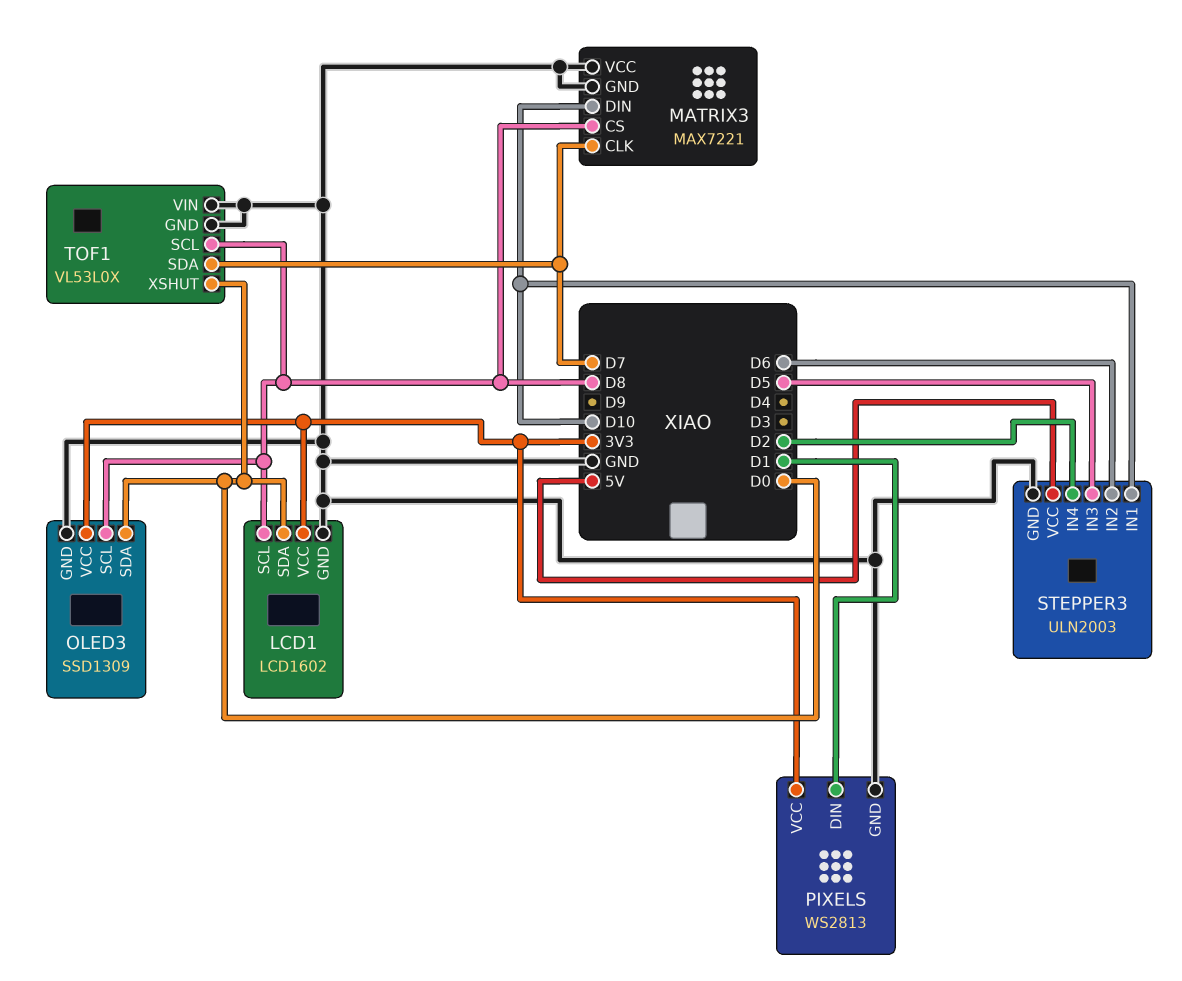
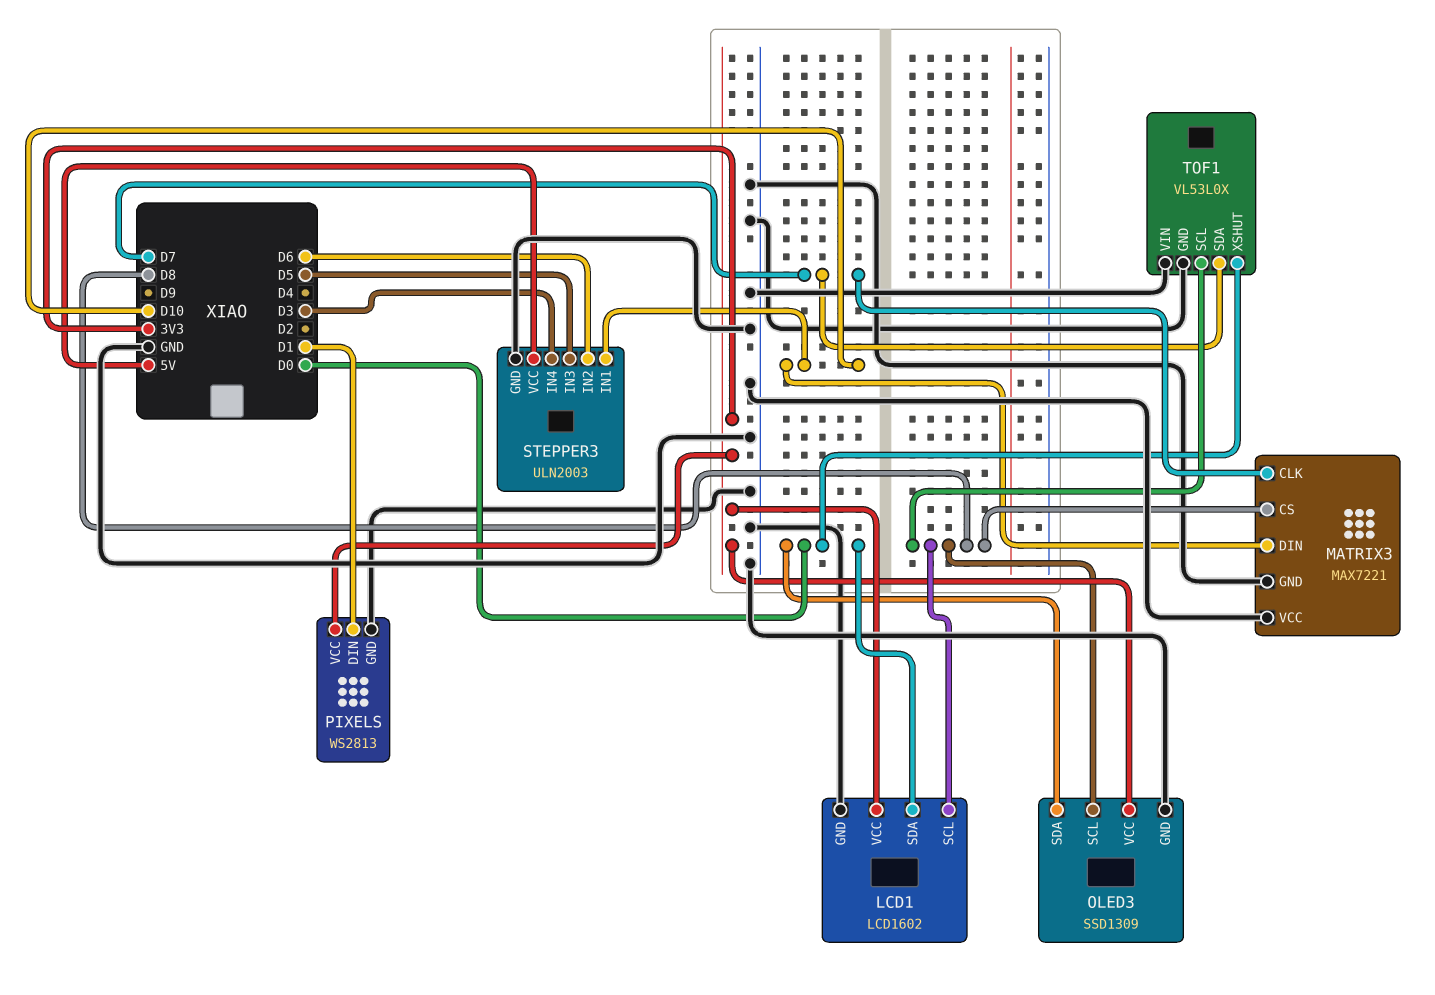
STEPPER3 pin IN4: D2 -> D3

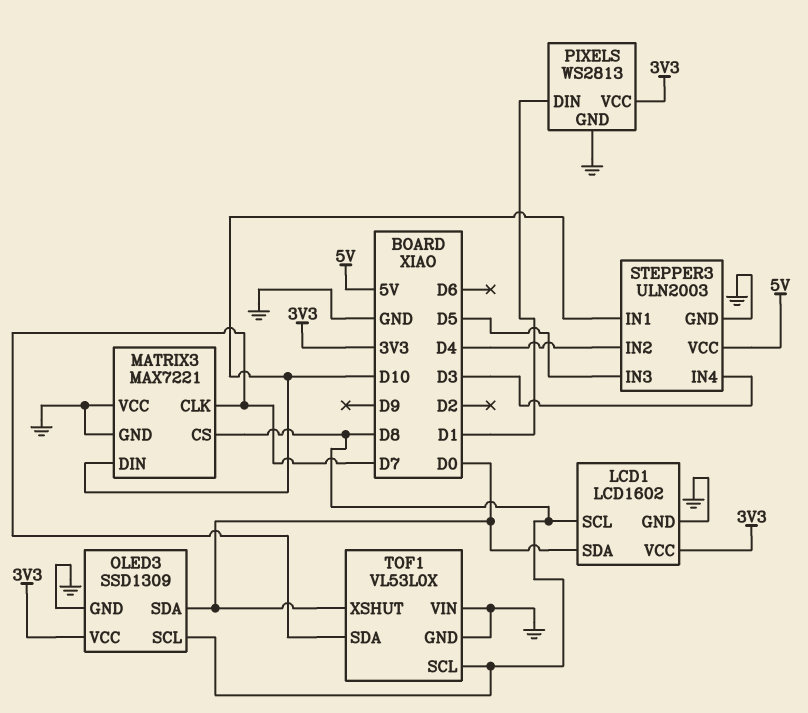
STEPPER3 pin IN2: D6 -> D4

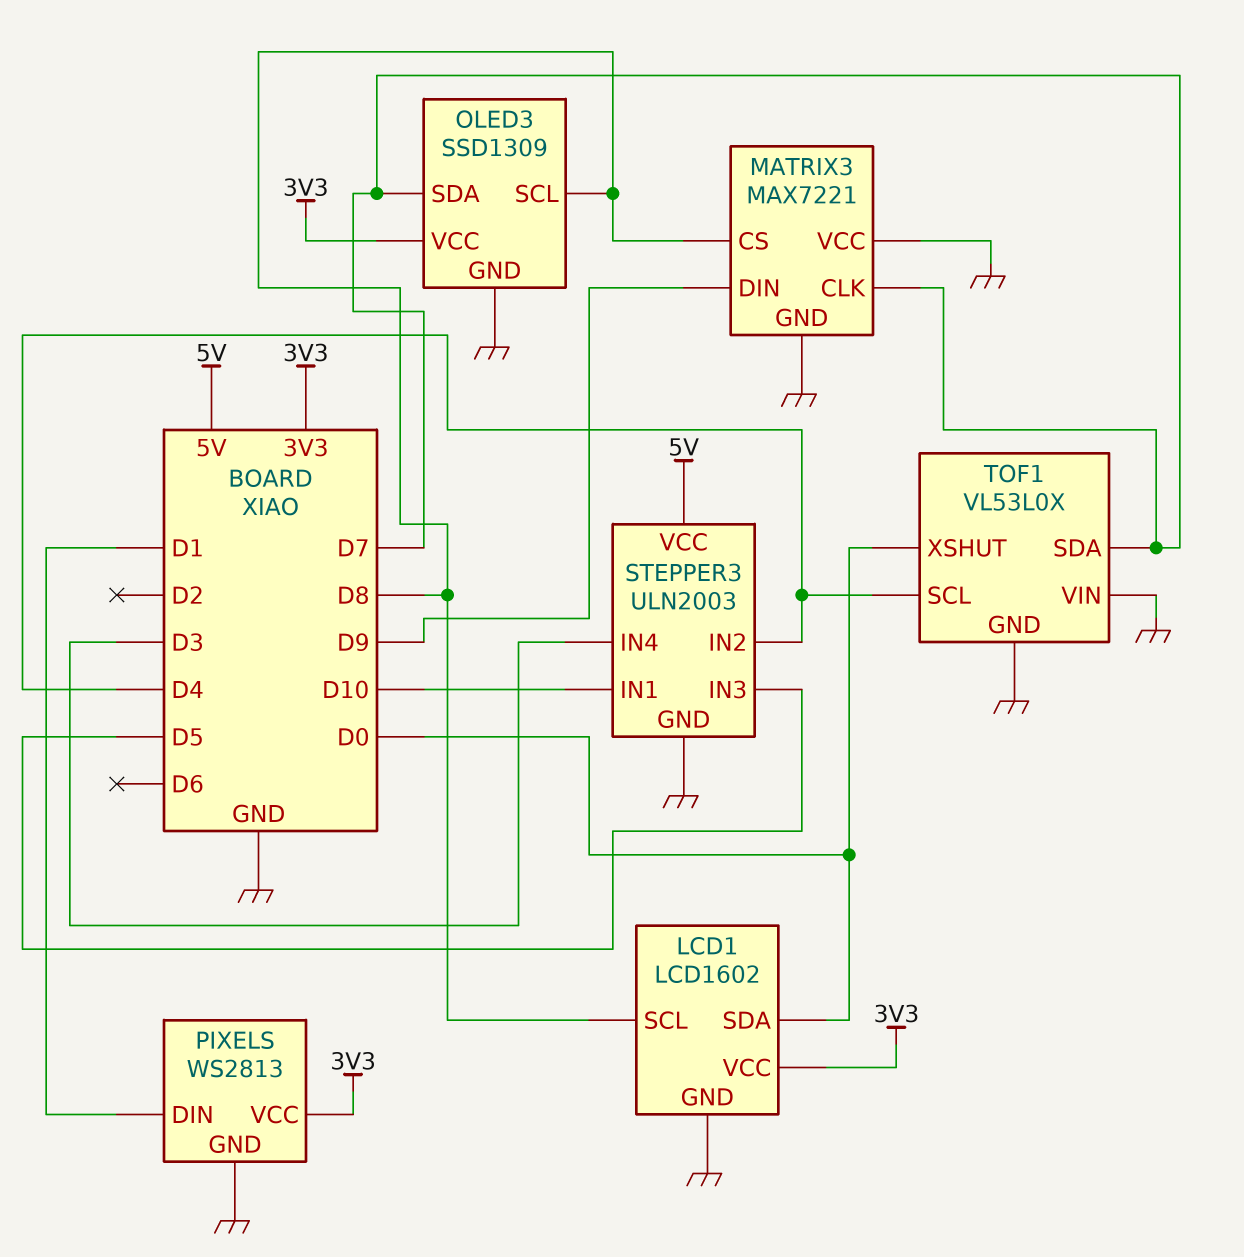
MATRIX3 pin DIN: D10 -> D9
OLED3 pin SDA: D0 -> D7
TOF1 pin SCL: D8 -> D4

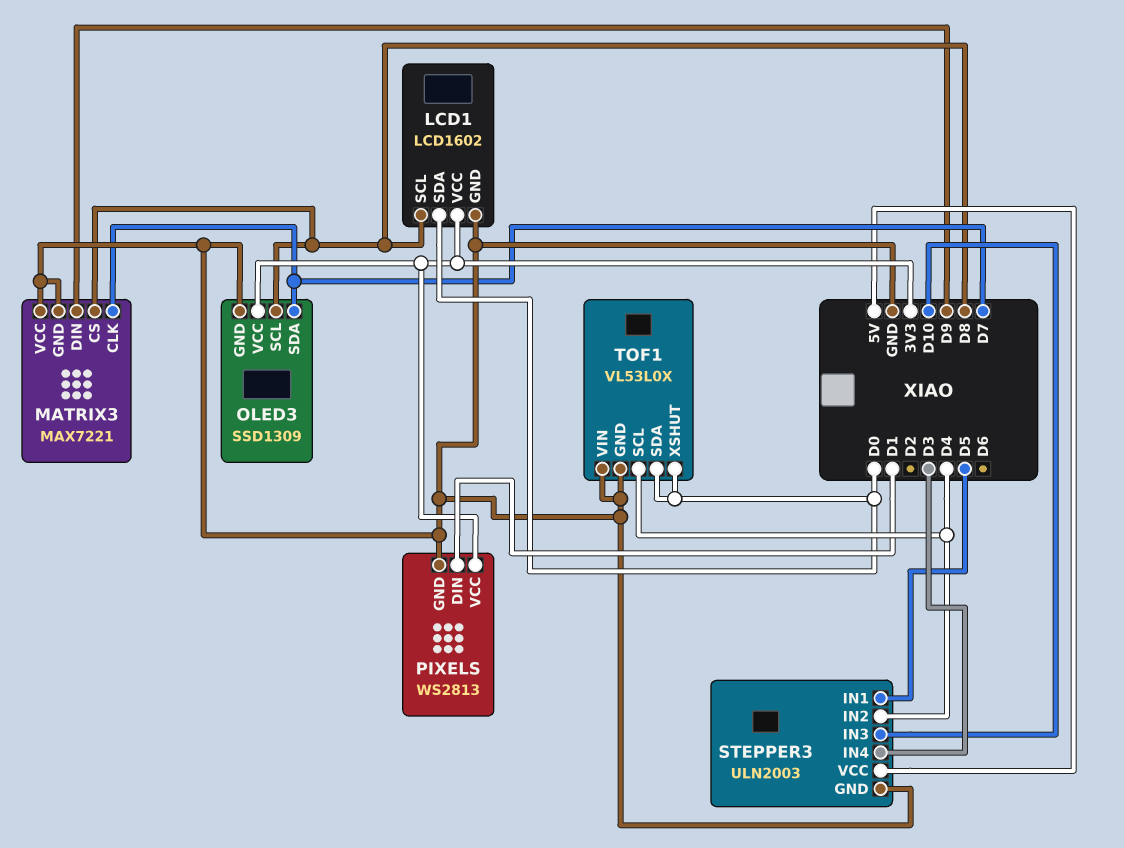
STEPPER3 pin IN1: D10 -> D5
STEPPER3 pin IN3: D5 -> D10
TOF1 pin SDA: D7 -> D0

